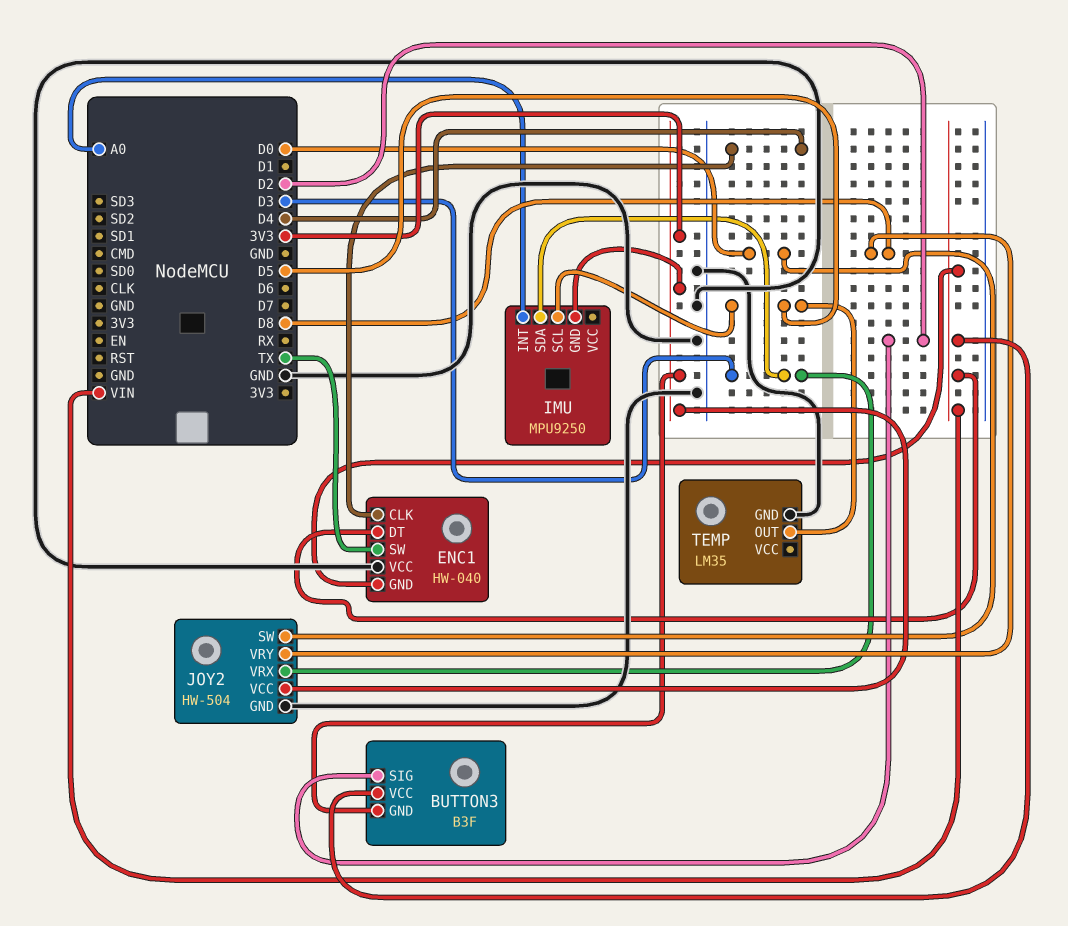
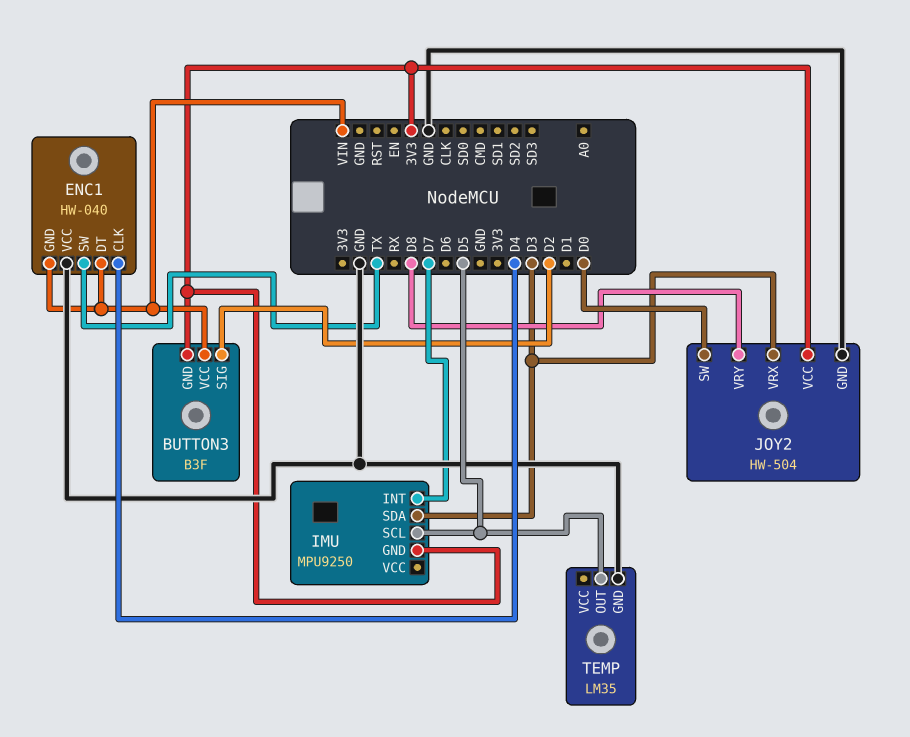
IMU pin INT: A0 -> D7

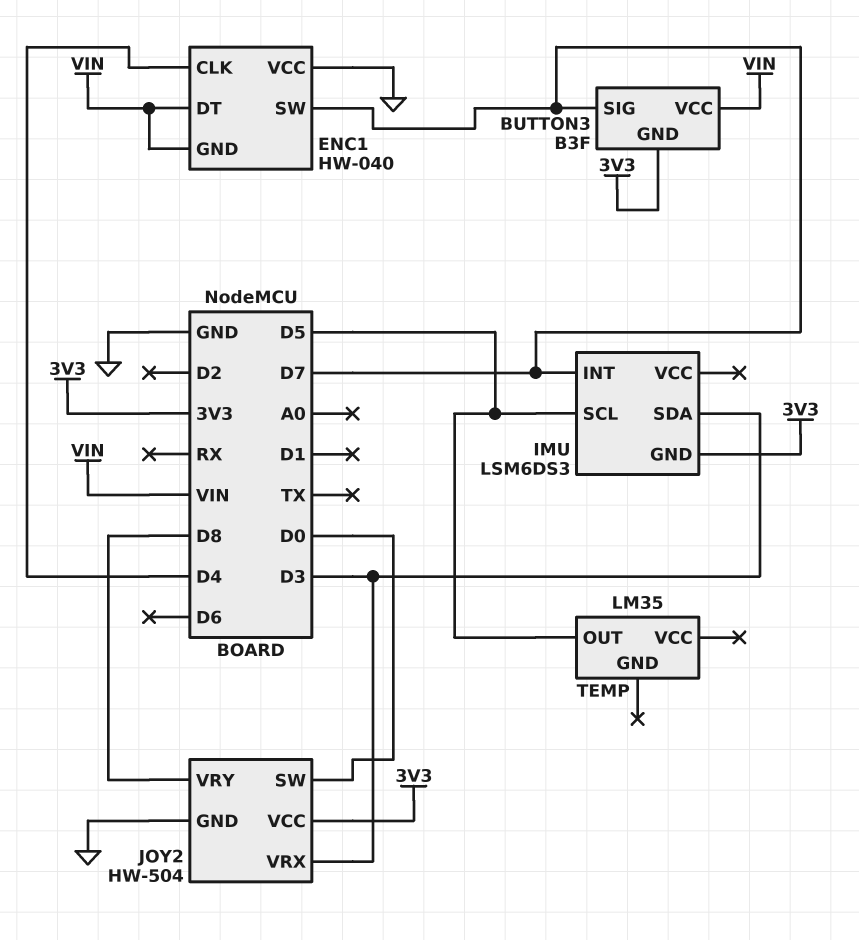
BUTTON3 pin SIG: D2 -> D7
ENC1 pin SW: TX -> D7
IMU: MPU9250 -> LSM6DS3
TEMP pin GND: GND -> none

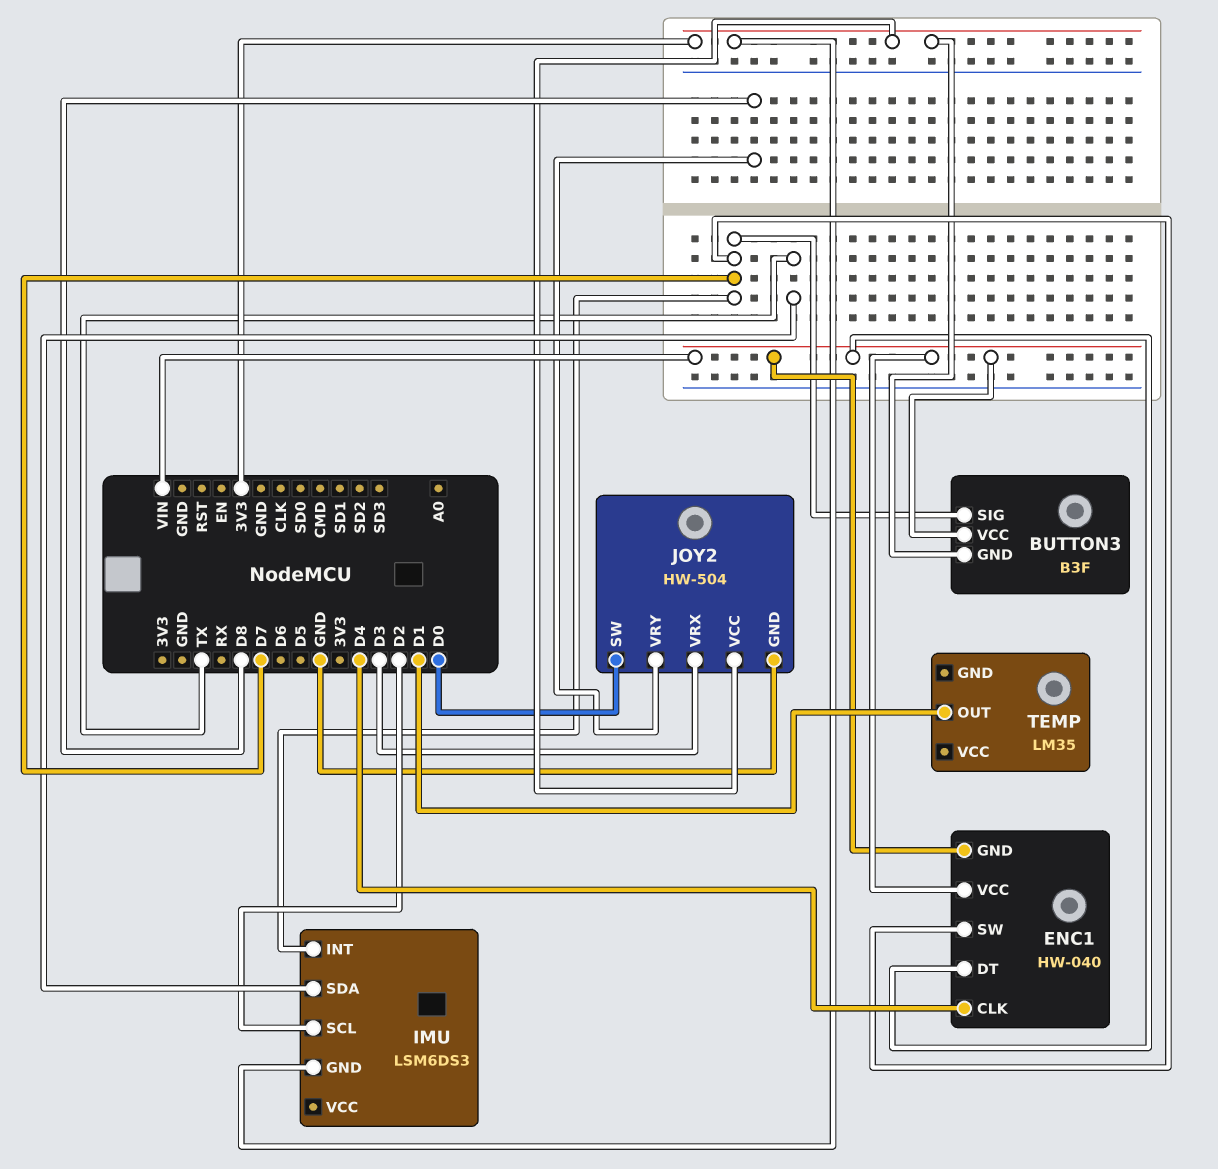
ENC1 pin VCC: GND -> VIN
IMU pin SCL: D5 -> D2
IMU pin SDA: D3 -> TX
TEMP pin OUT: D5 -> D1

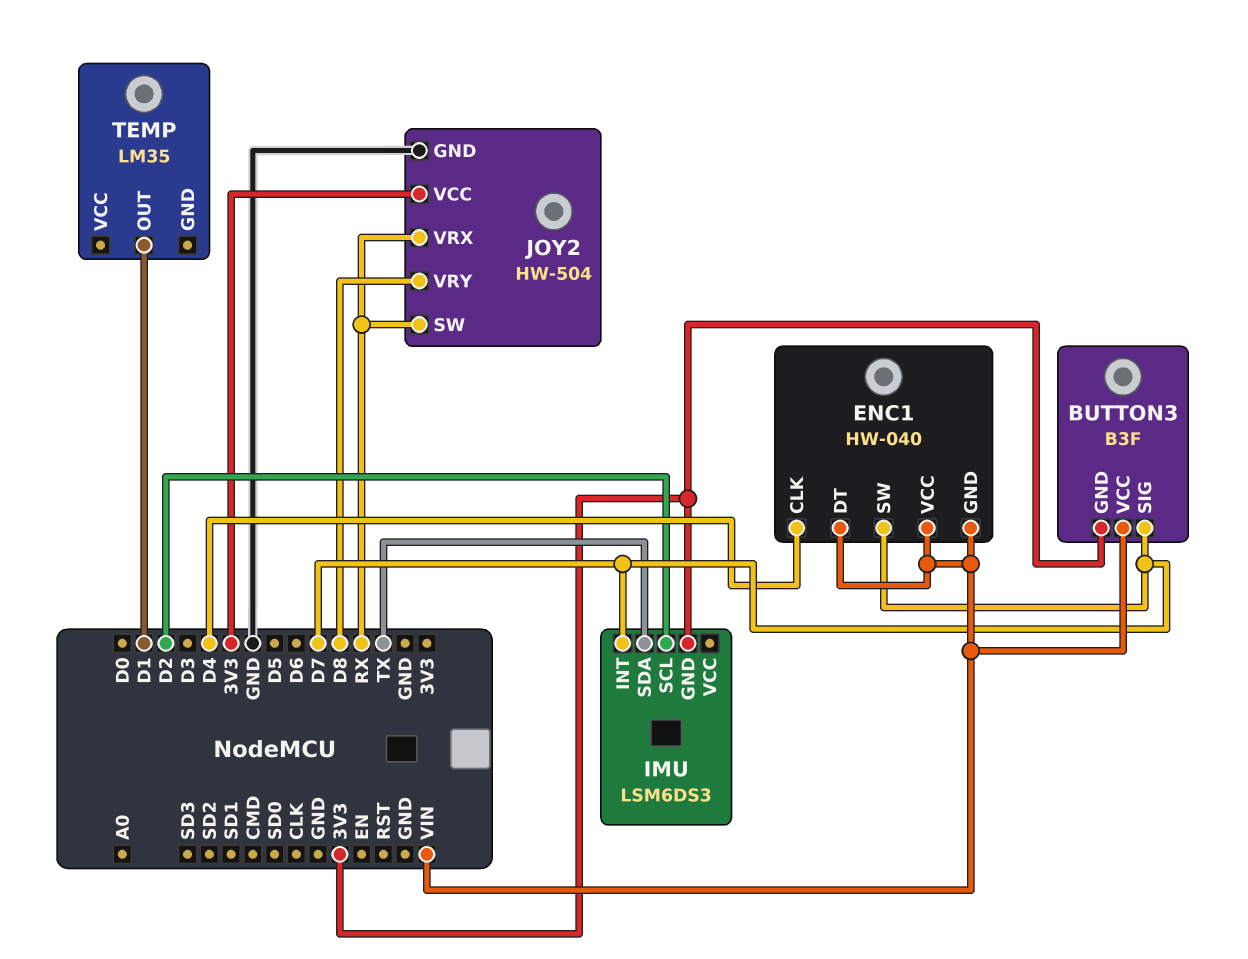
JOY2 pin SW: D0 -> RX
JOY2 pin VRX: D3 -> RX

